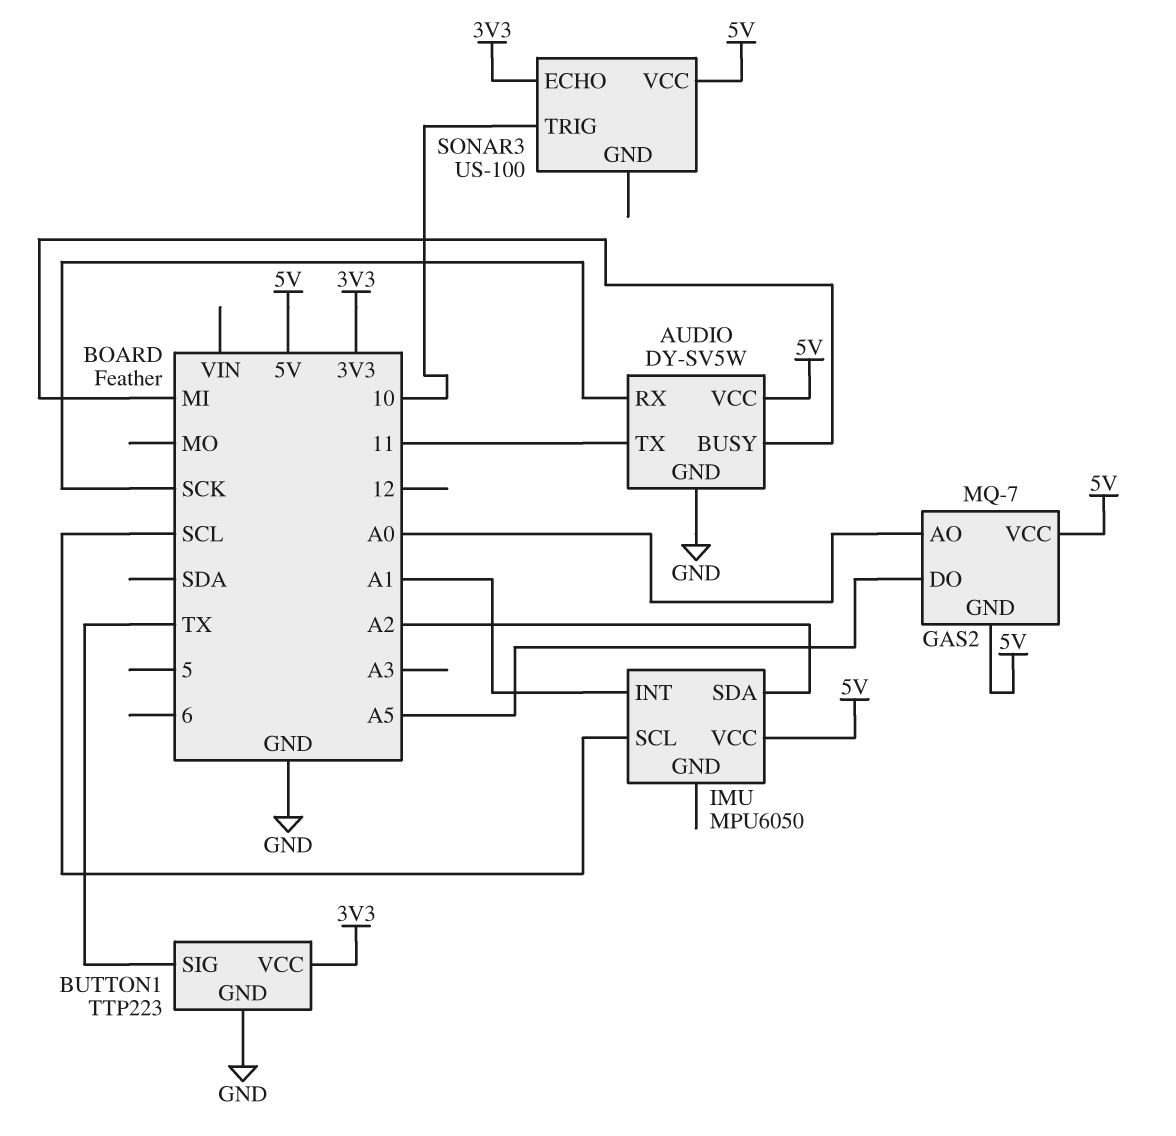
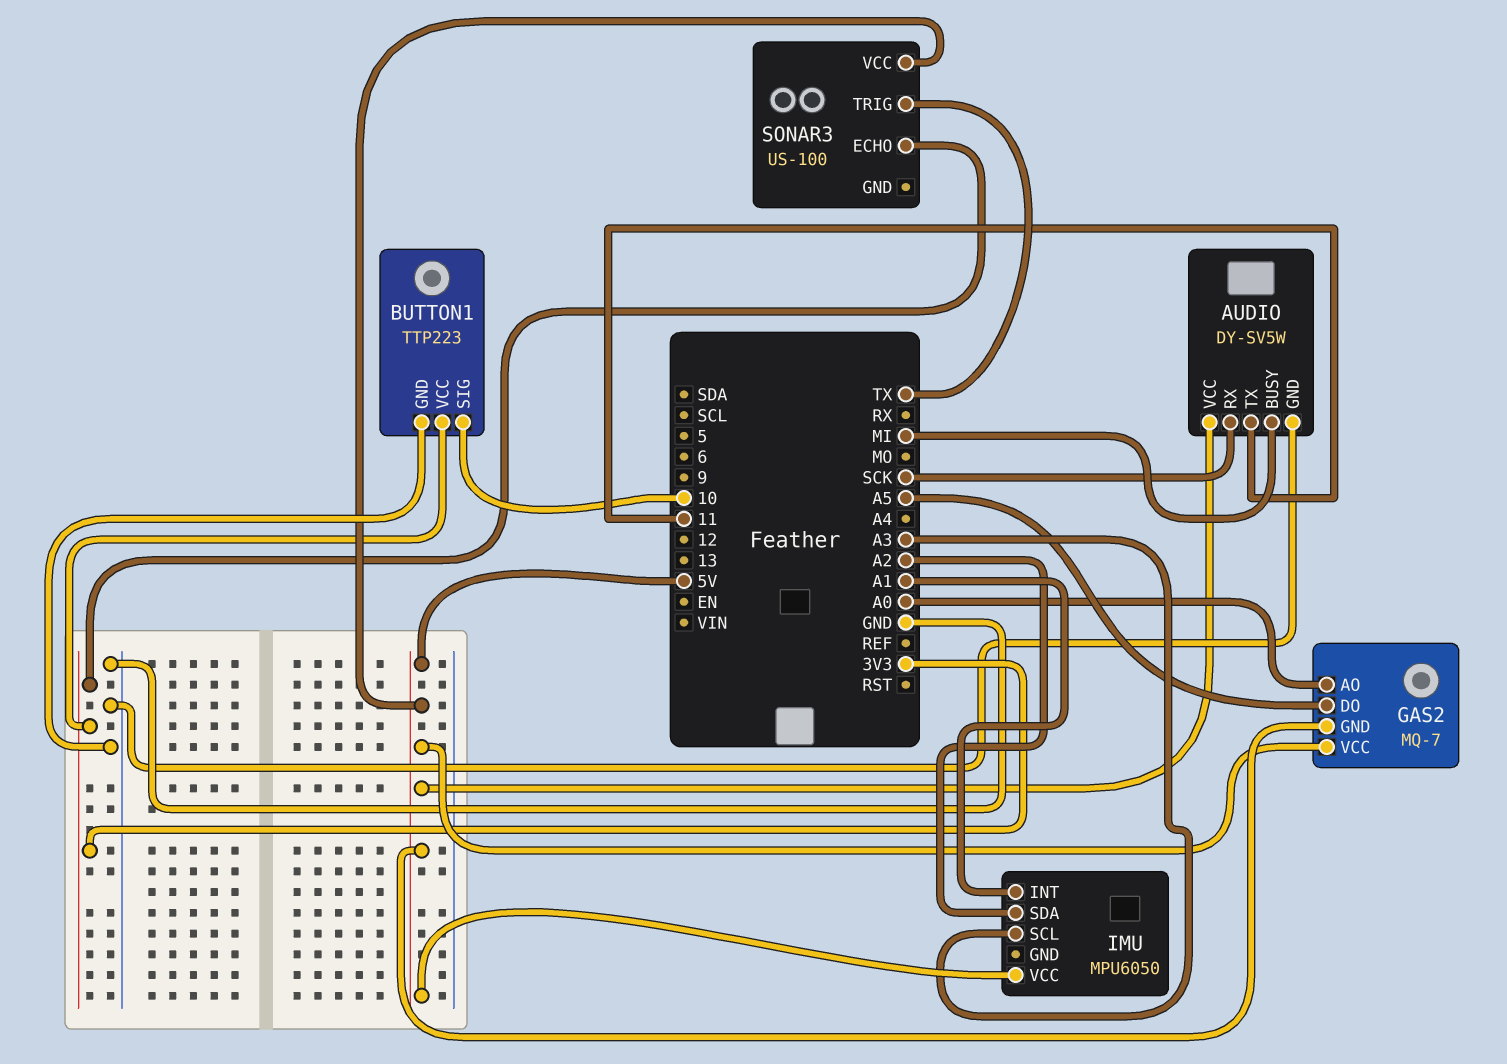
BUTTON1 pin SIG: TX -> 10
IMU pin SCL: SCL -> A3
SONAR3 pin TRIG: 10 -> TX

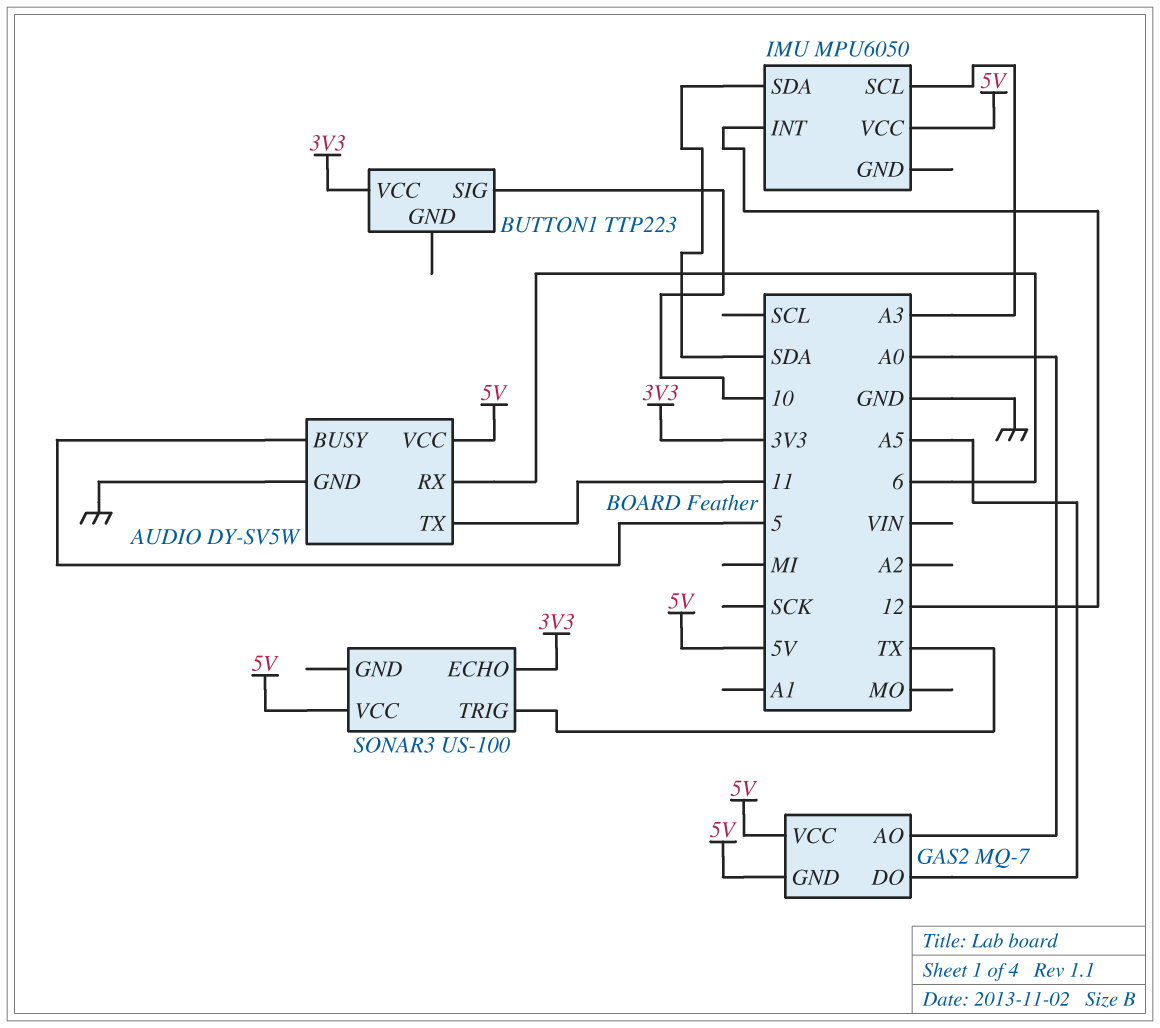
AUDIO pin BUSY: MI -> 5
AUDIO pin RX: SCK -> 6
BUTTON1 pin GND: GND -> none
IMU pin INT: A1 -> 12
IMU pin SDA: A2 -> SDA

